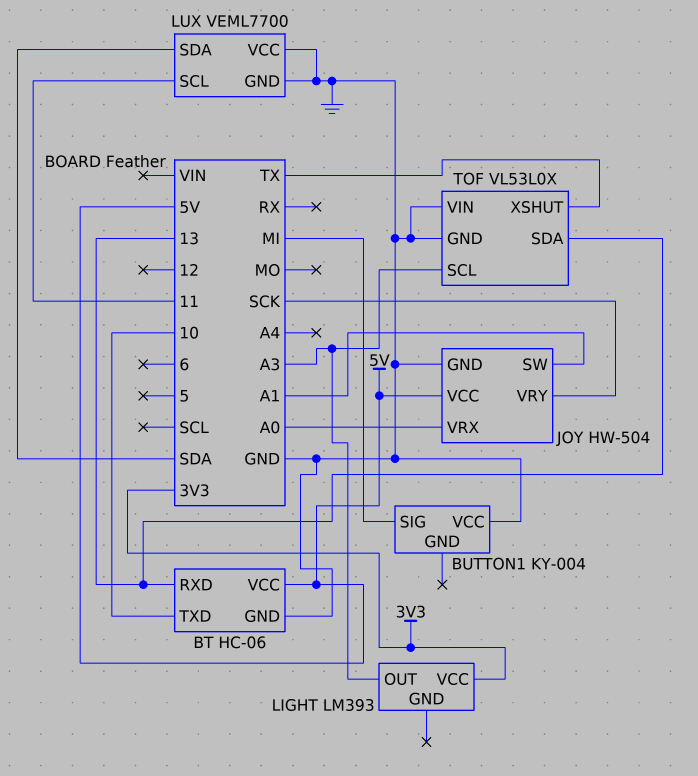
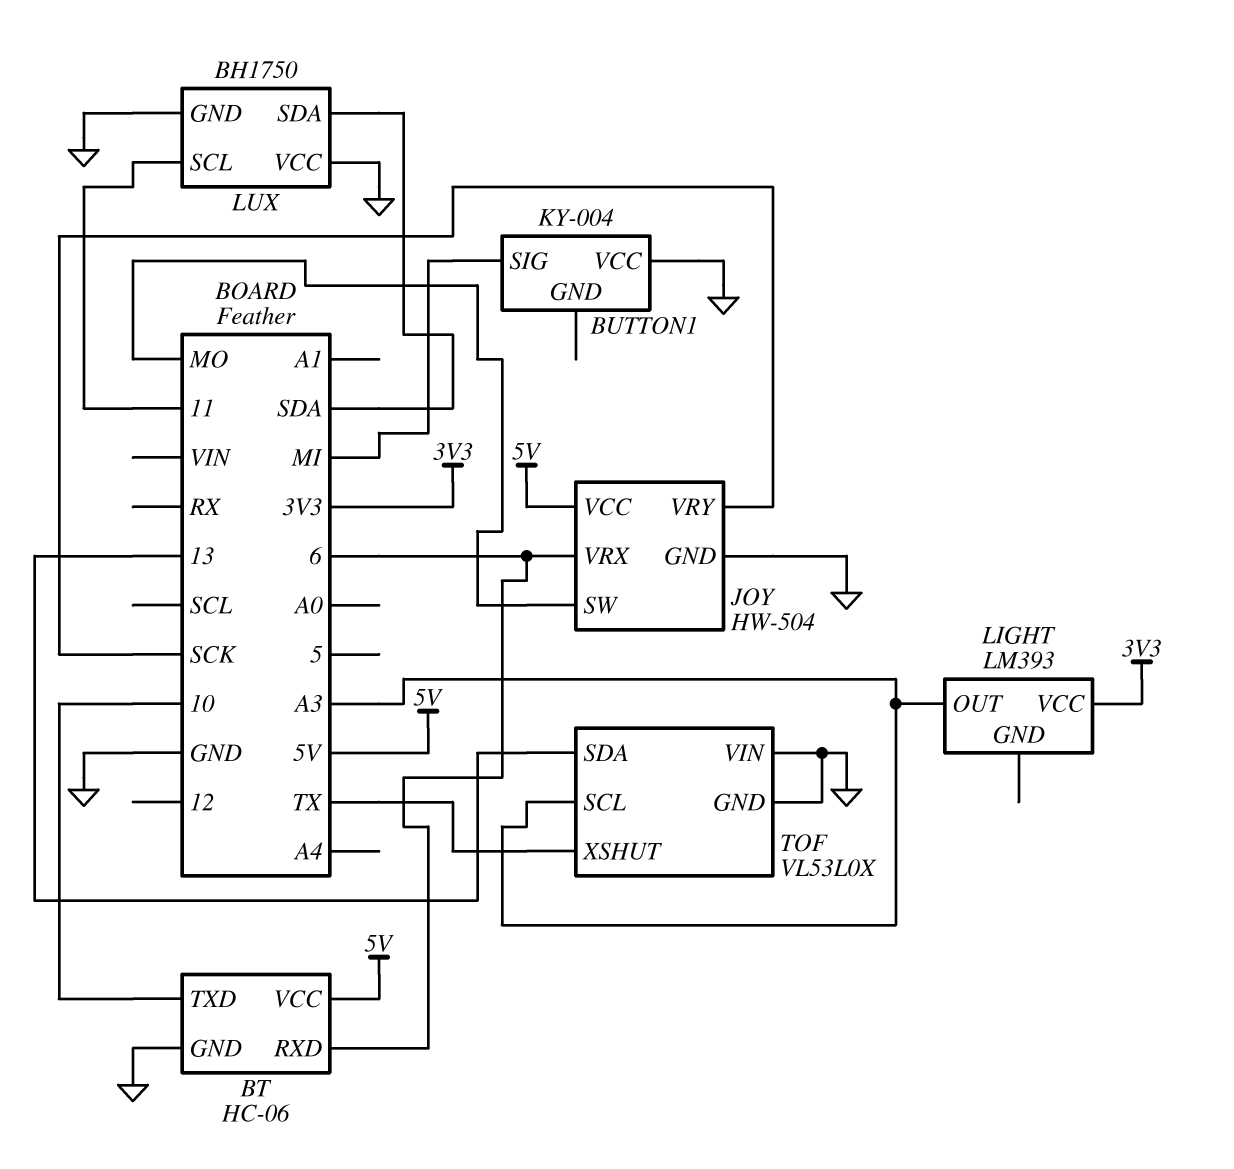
BT pin RXD: 13 -> 6
JOY pin SW: A1 -> MO
JOY pin VRX: A0 -> 6
LUX: VEML7700 -> BH1750

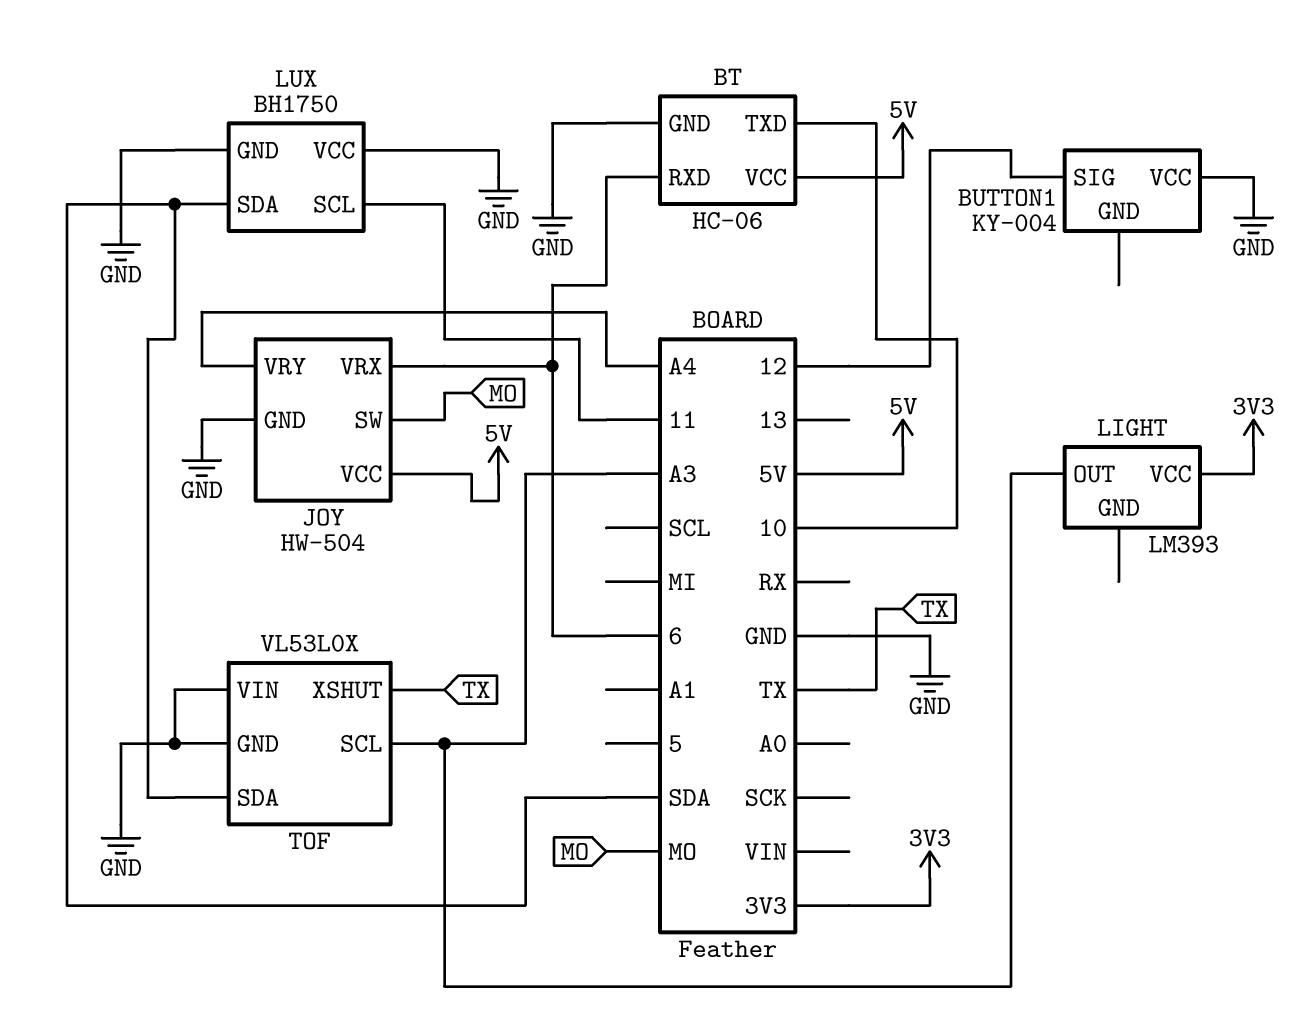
BUTTON1 pin SIG: MI -> 12
JOY pin VRY: SCK -> A4
TOF pin SDA: 13 -> SDA

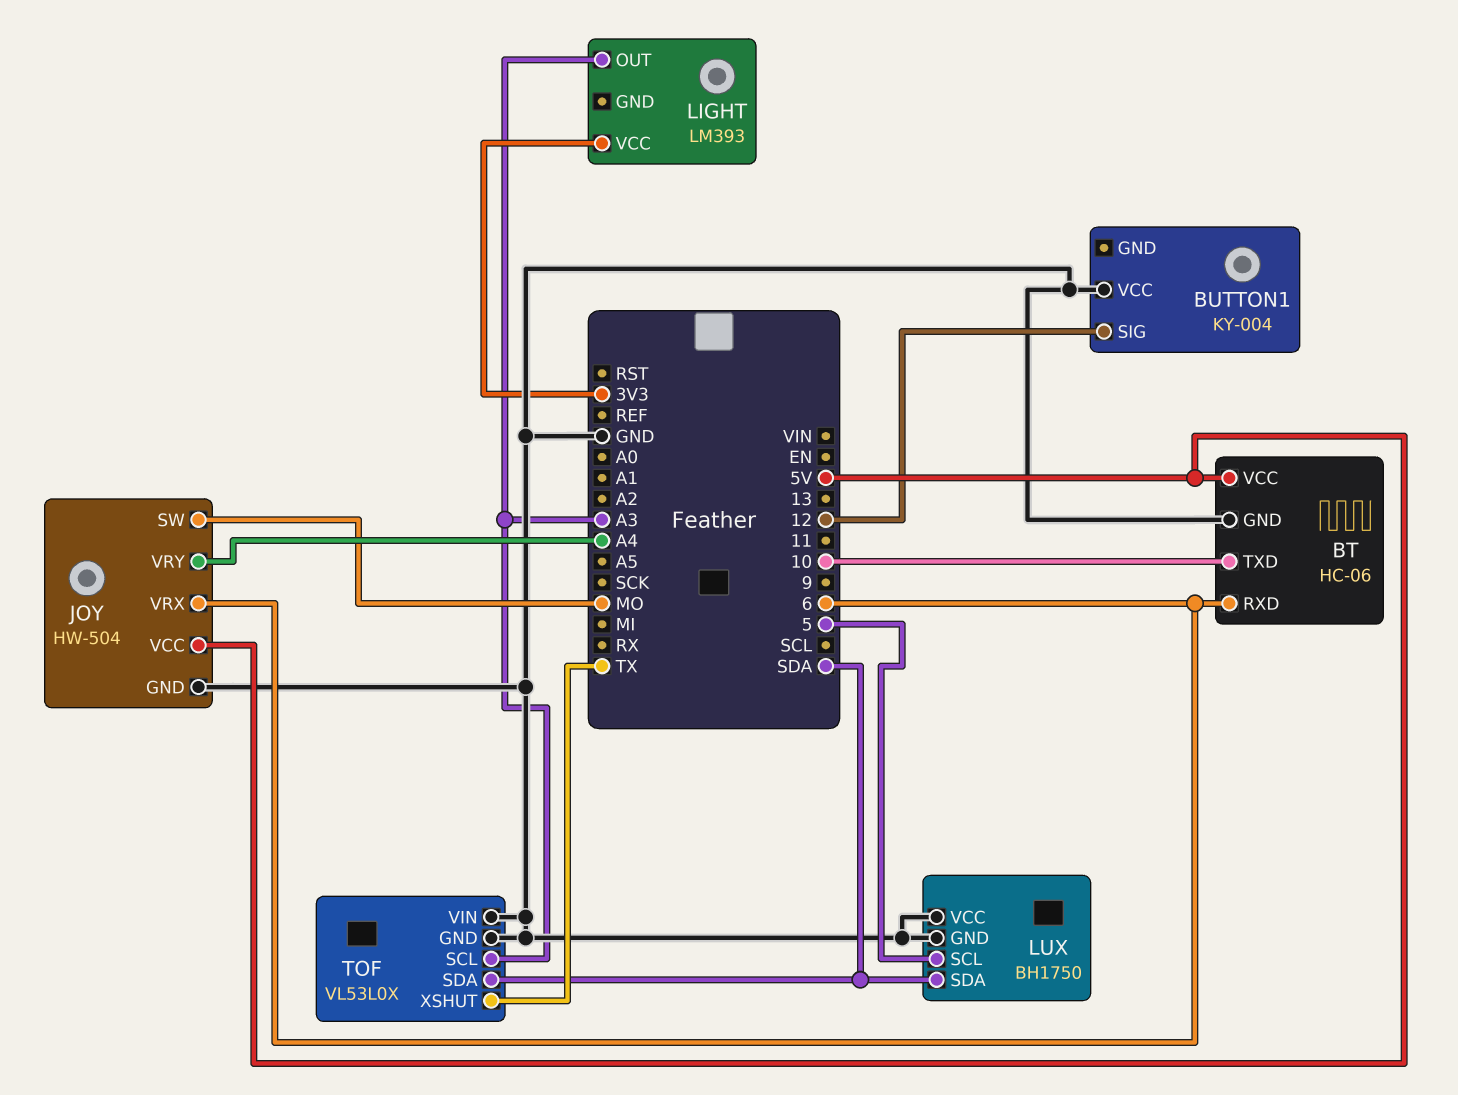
LUX pin SCL: 11 -> 5

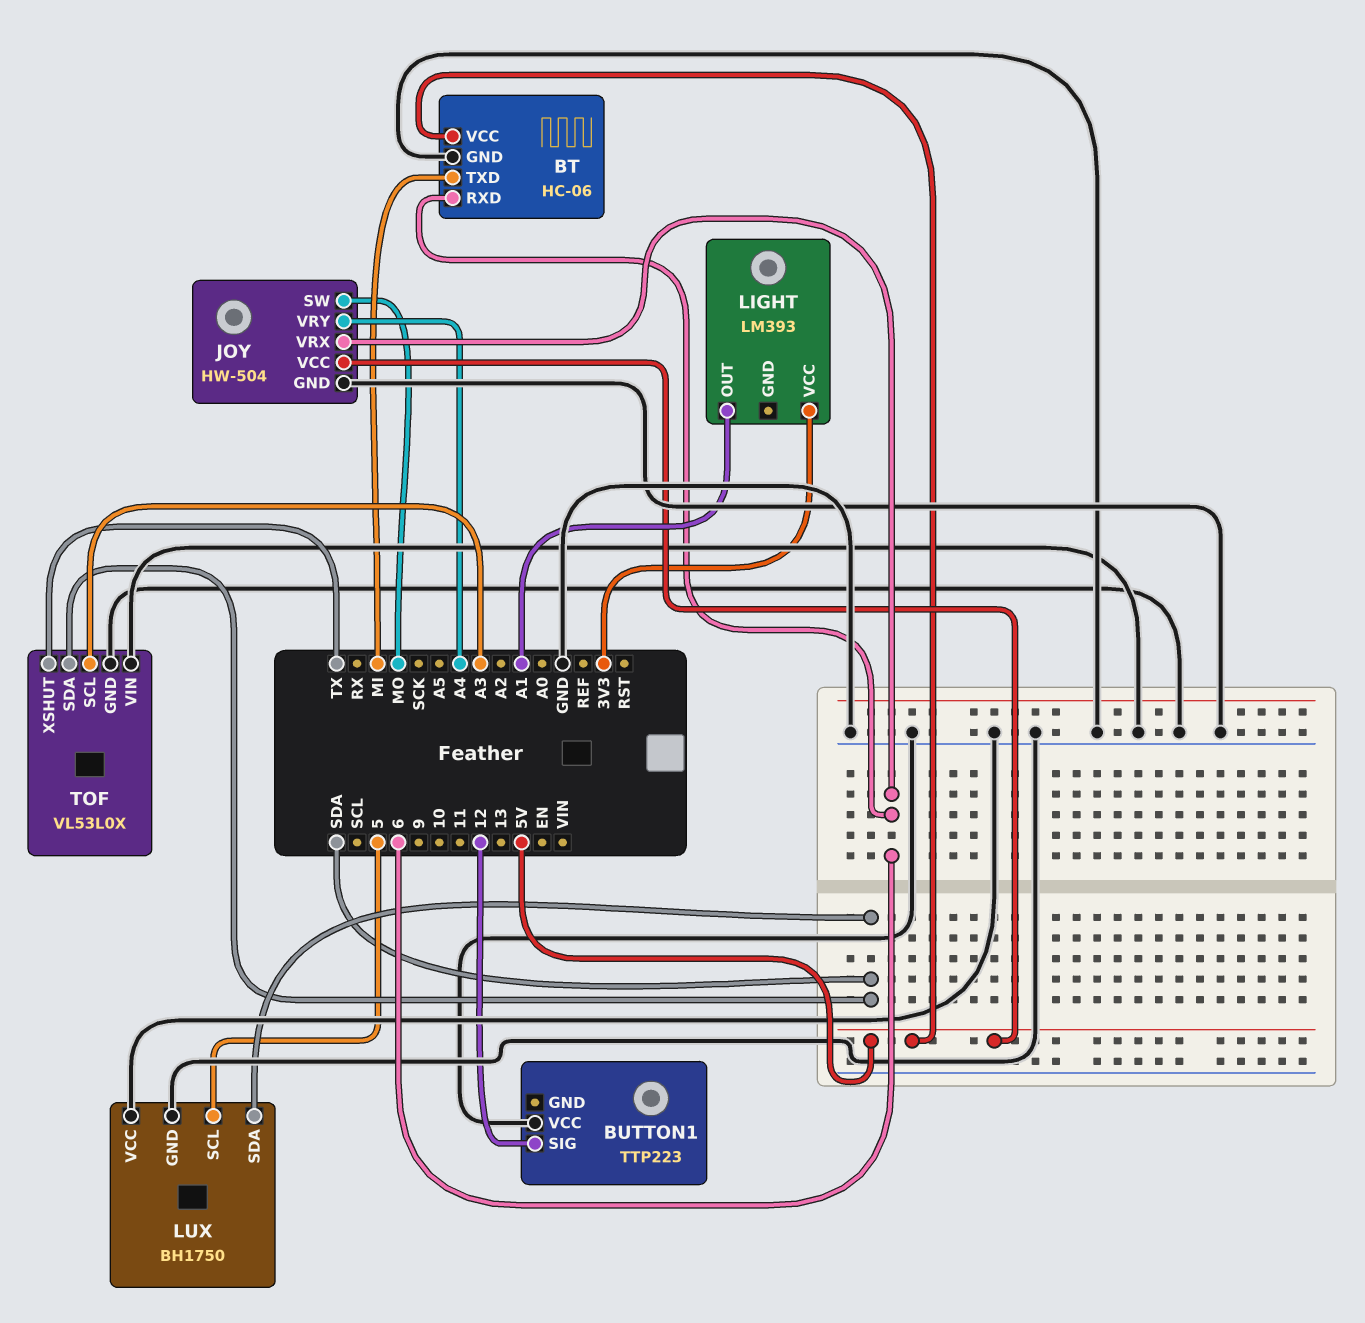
BT pin TXD: 10 -> MI
BUTTON1: KY-004 -> TTP223
LIGHT pin OUT: A3 -> A1

